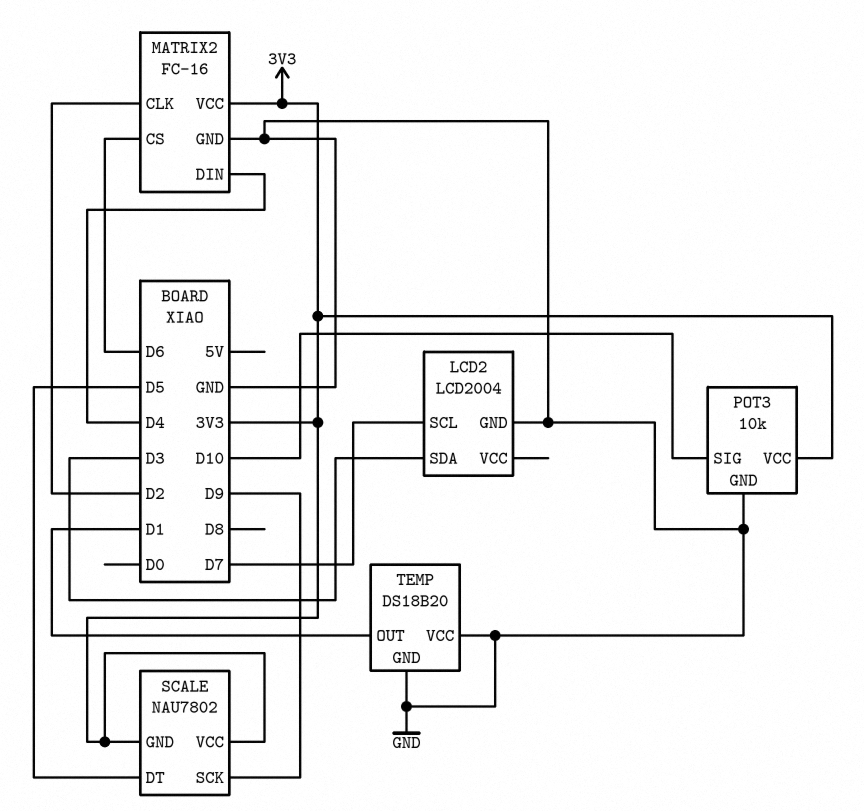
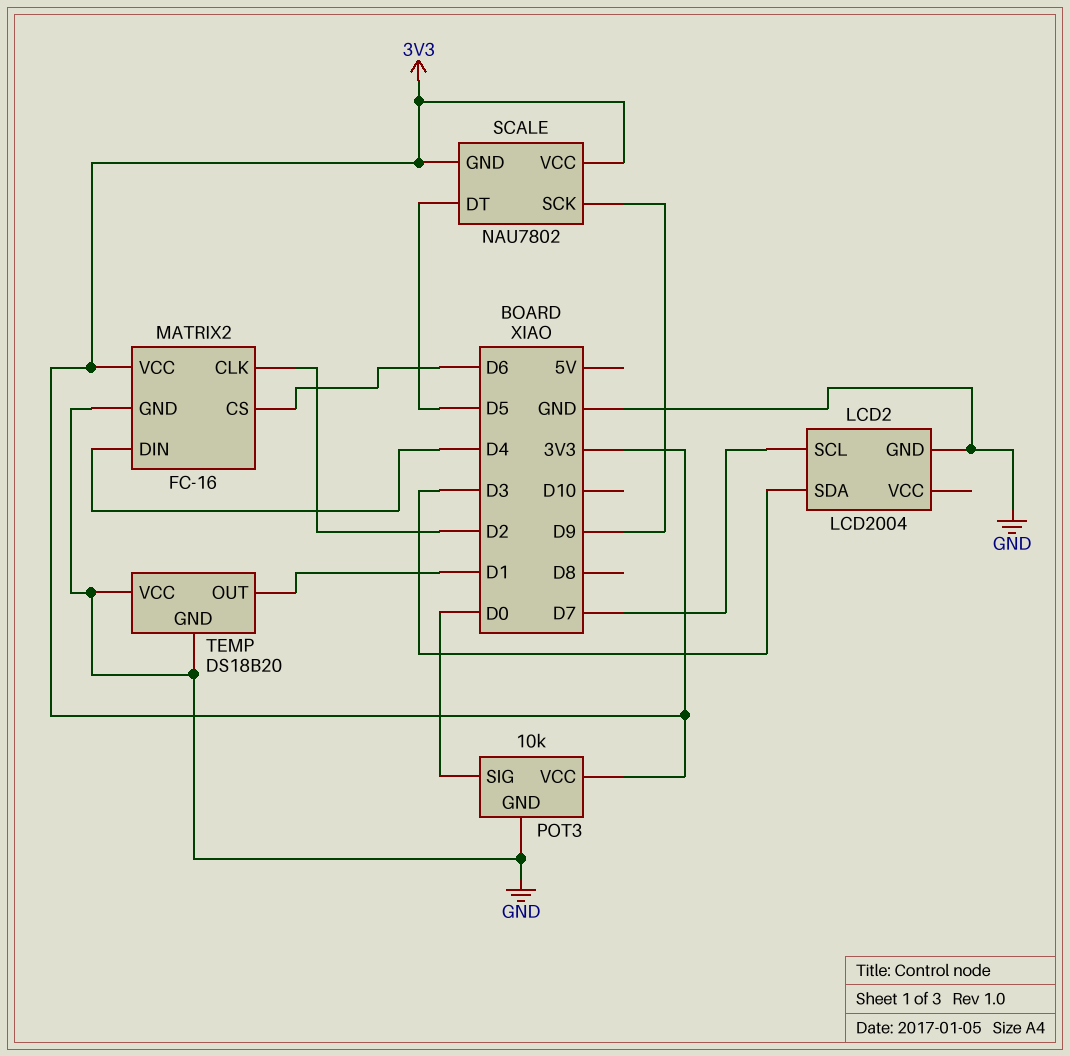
POT3 pin SIG: D10 -> D0

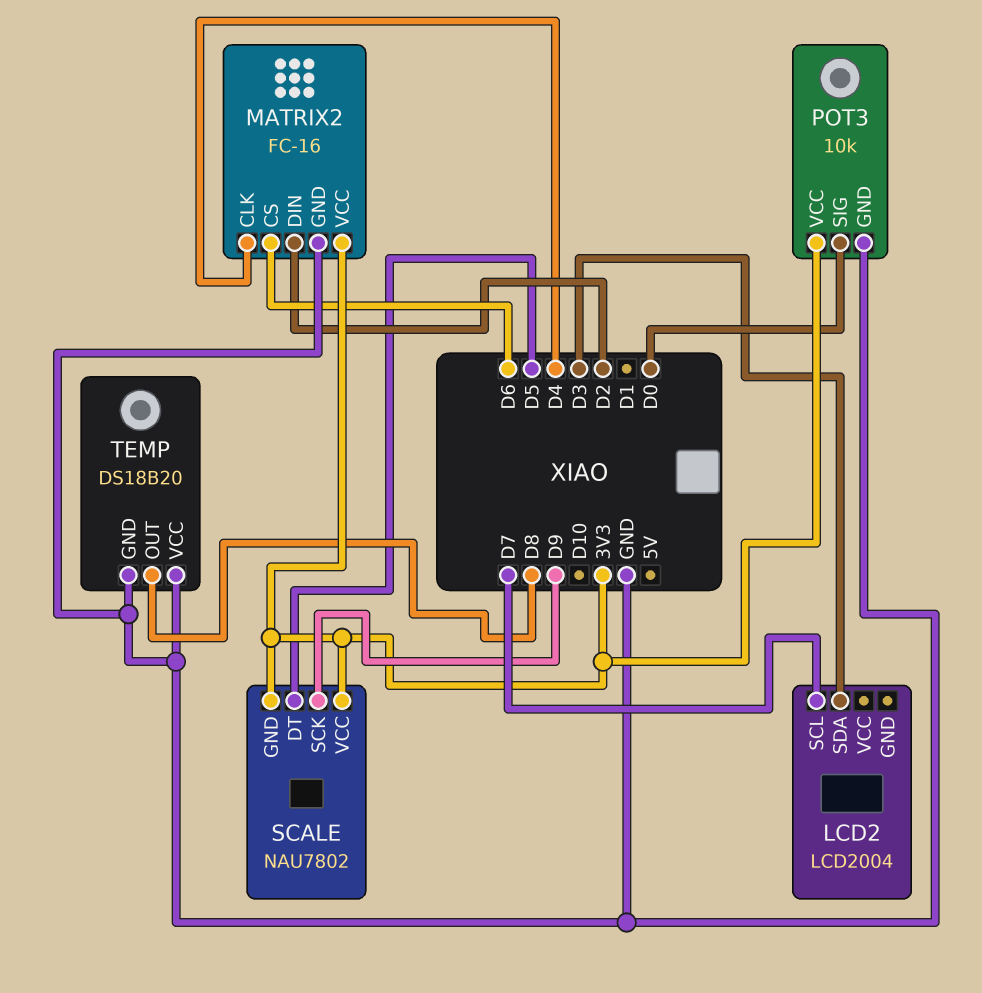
LCD2 pin GND: GND -> none
MATRIX2 pin CLK: D2 -> D4
MATRIX2 pin DIN: D4 -> D2
TEMP pin OUT: D1 -> D8

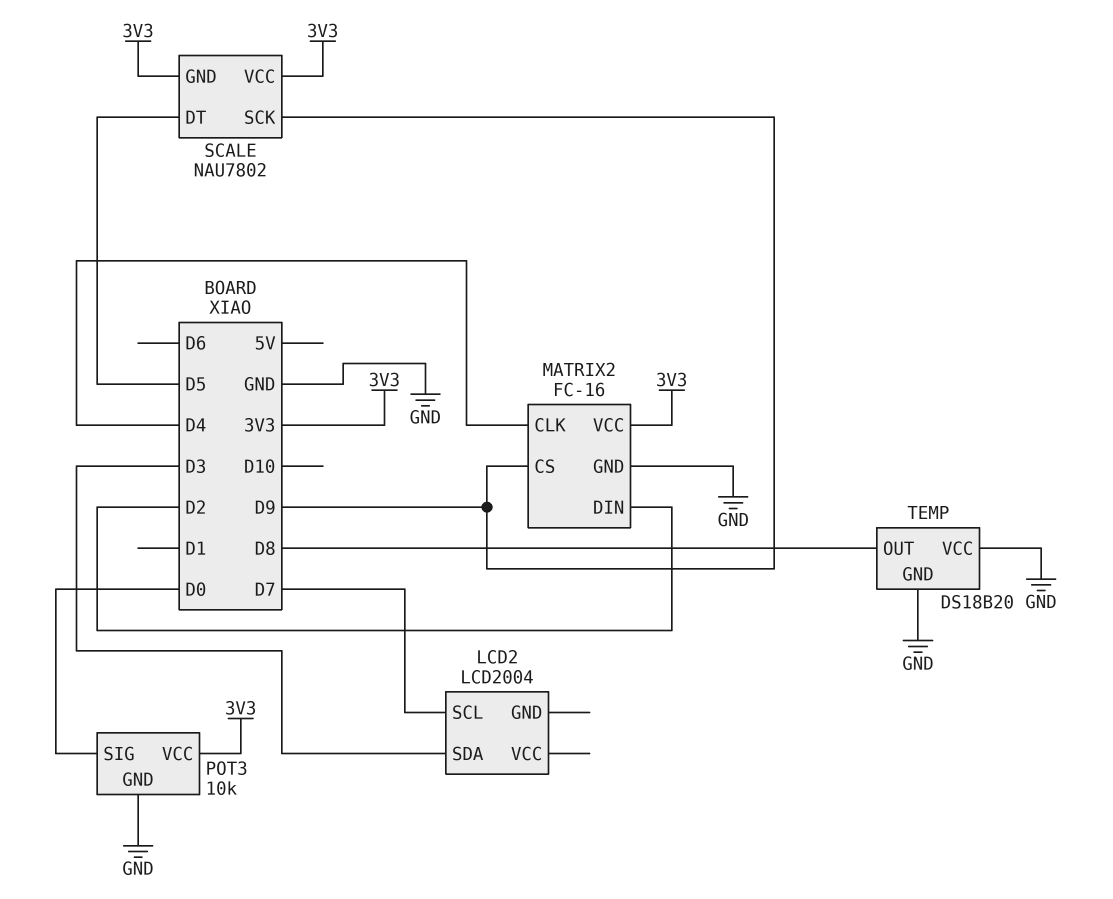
MATRIX2 pin CS: D6 -> D9

